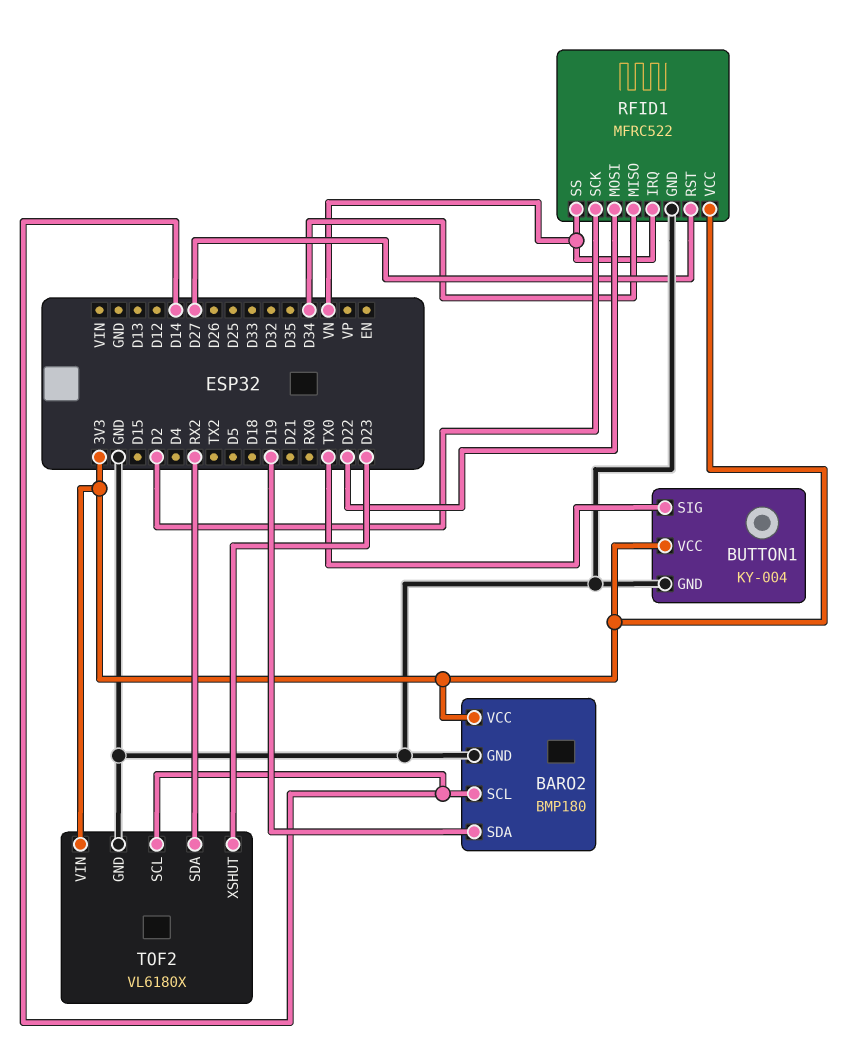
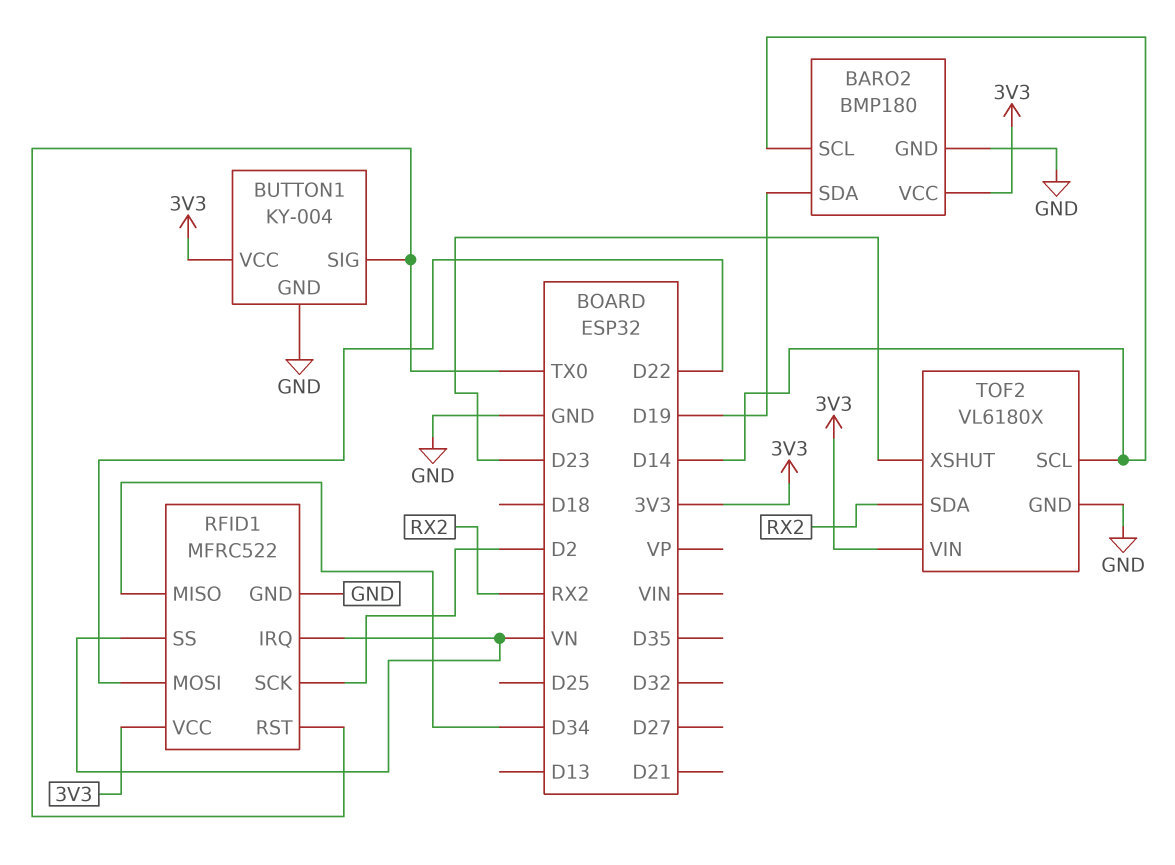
RFID1 pin RST: D27 -> TX0

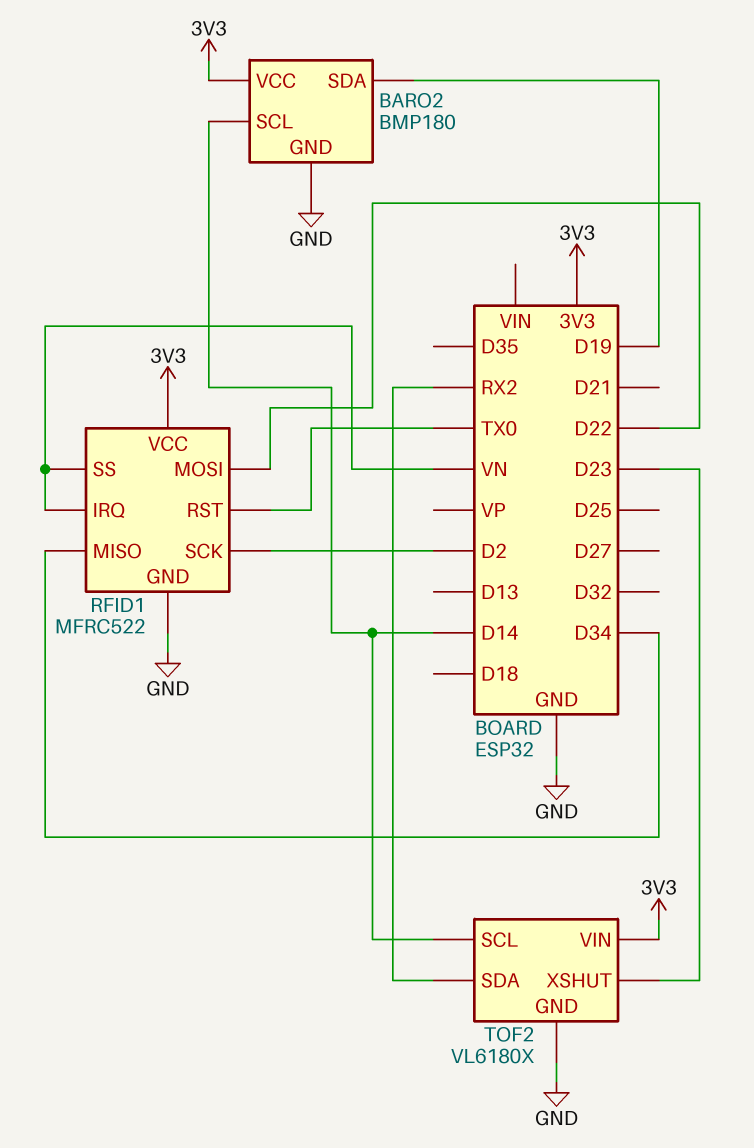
BUTTON1: KY-004 -> none
BUTTON1 pin GND: GND -> none
BUTTON1 pin SIG: TX0 -> none
BUTTON1 pin VCC: 3V3 -> none

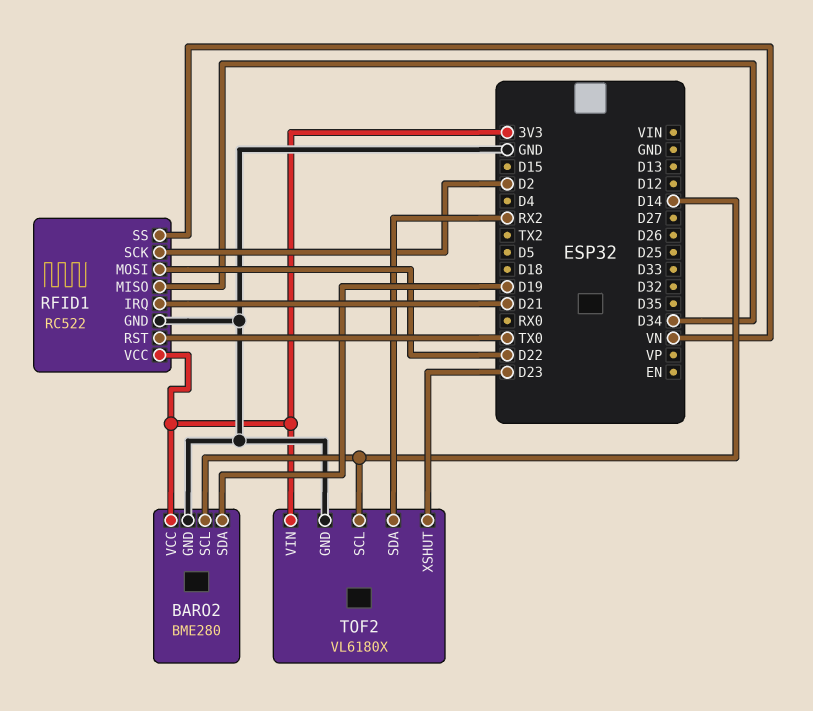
BARO2: BMP180 -> BME280
RFID1: MFRC522 -> RC522
RFID1 pin IRQ: VN -> D21

